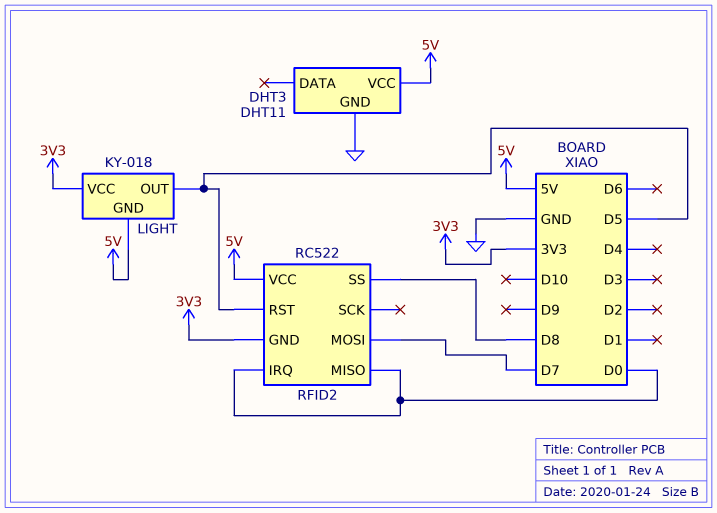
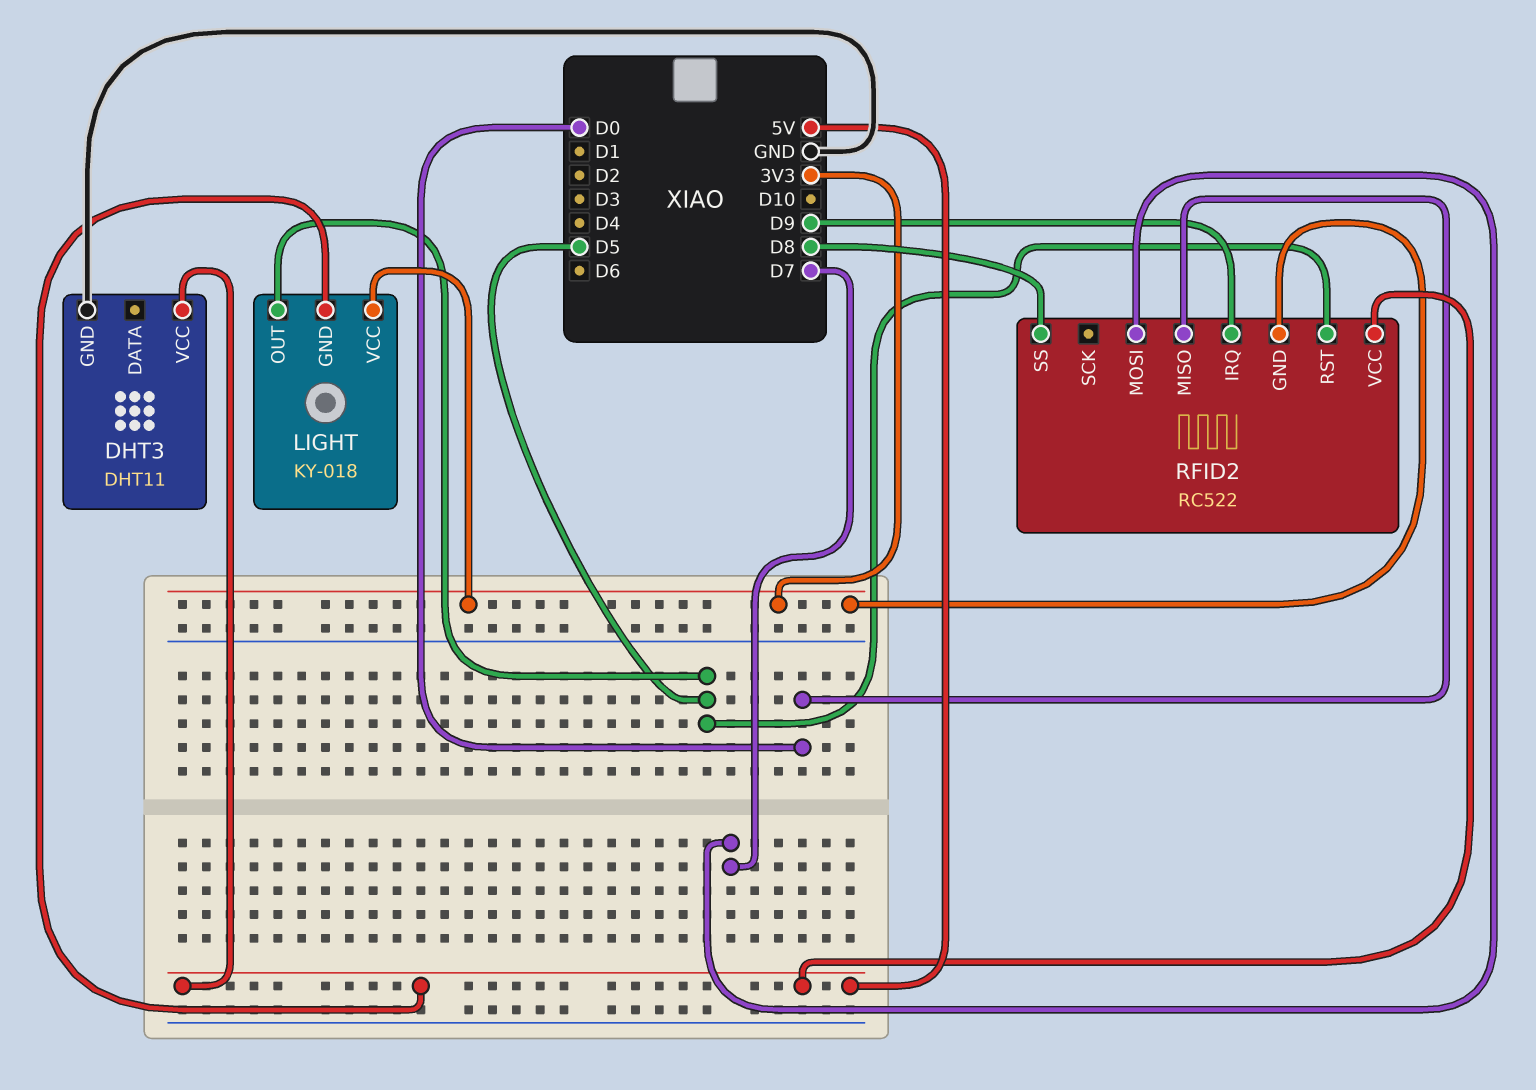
RFID2 pin IRQ: D0 -> D9

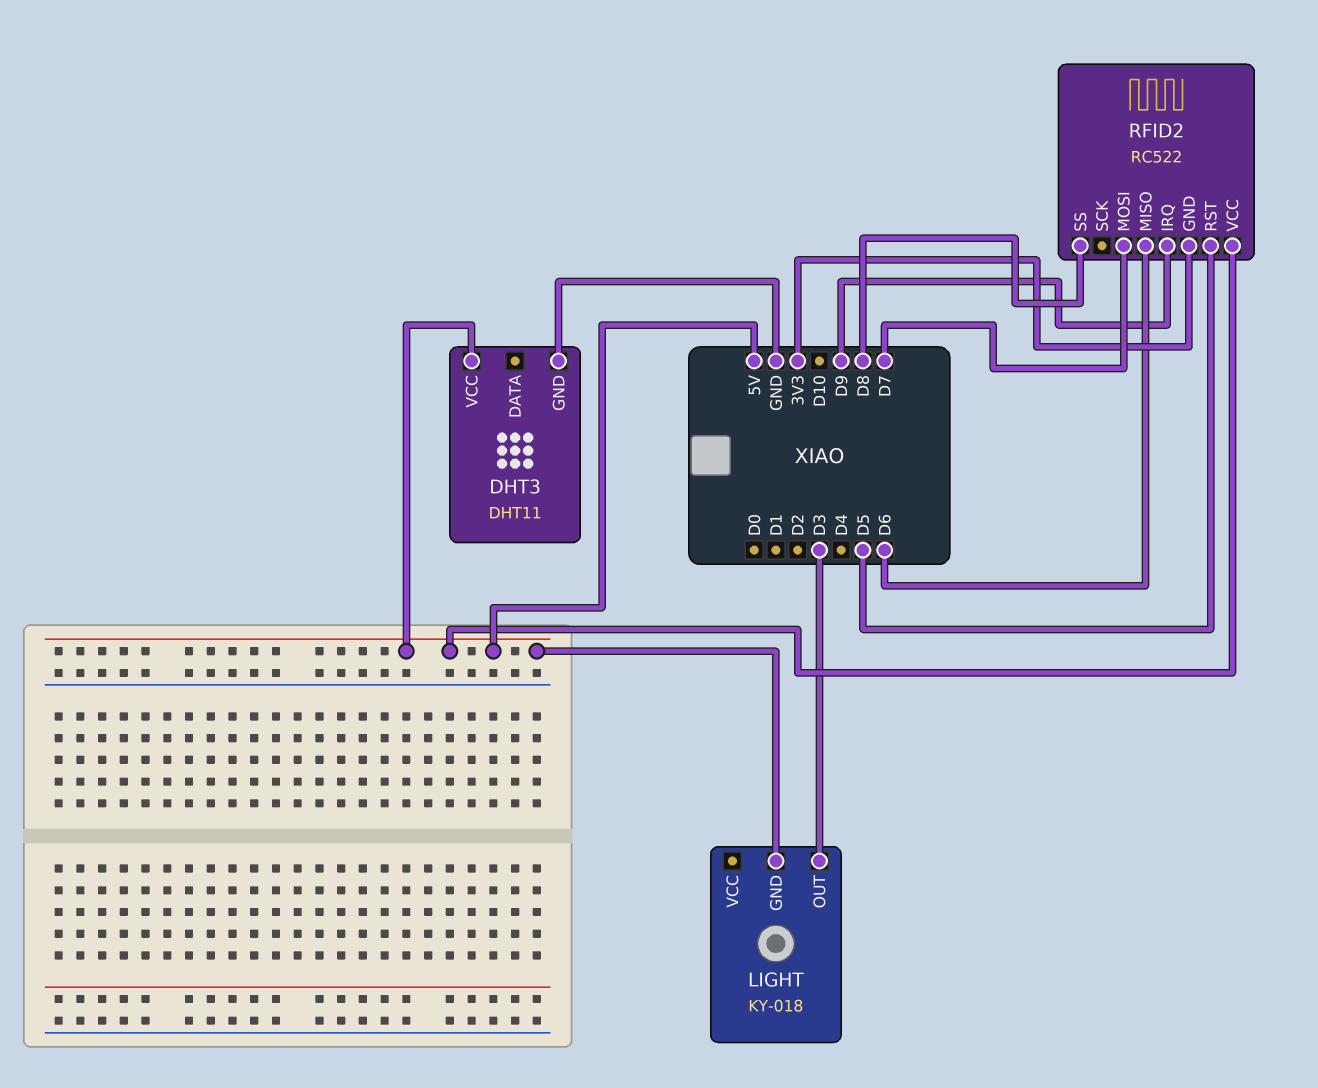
LIGHT pin OUT: D5 -> D3
LIGHT pin VCC: 3V3 -> none
RFID2 pin MISO: D0 -> D6

